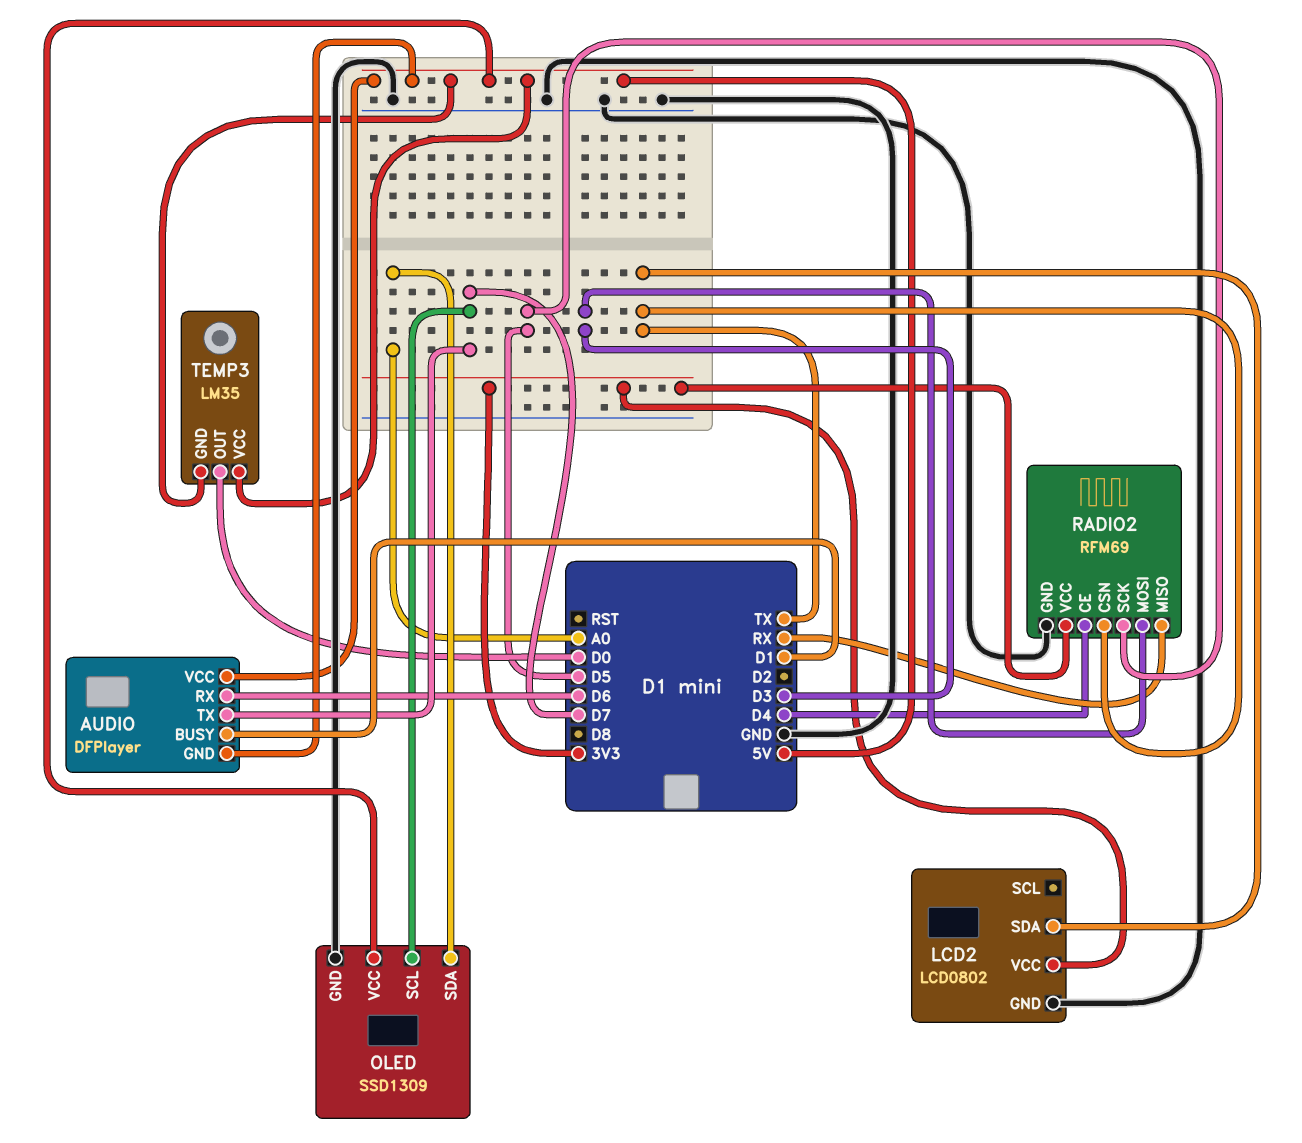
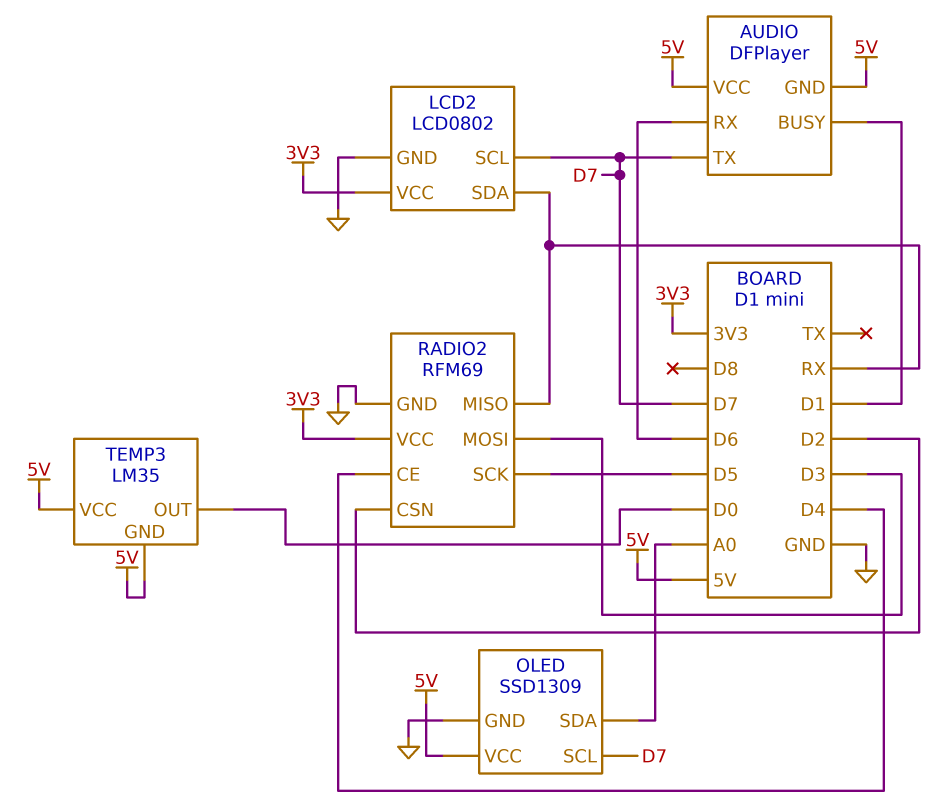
LCD2 pin SCL: none -> D7
LCD2 pin SDA: TX -> RX
RADIO2 pin CSN: TX -> D2

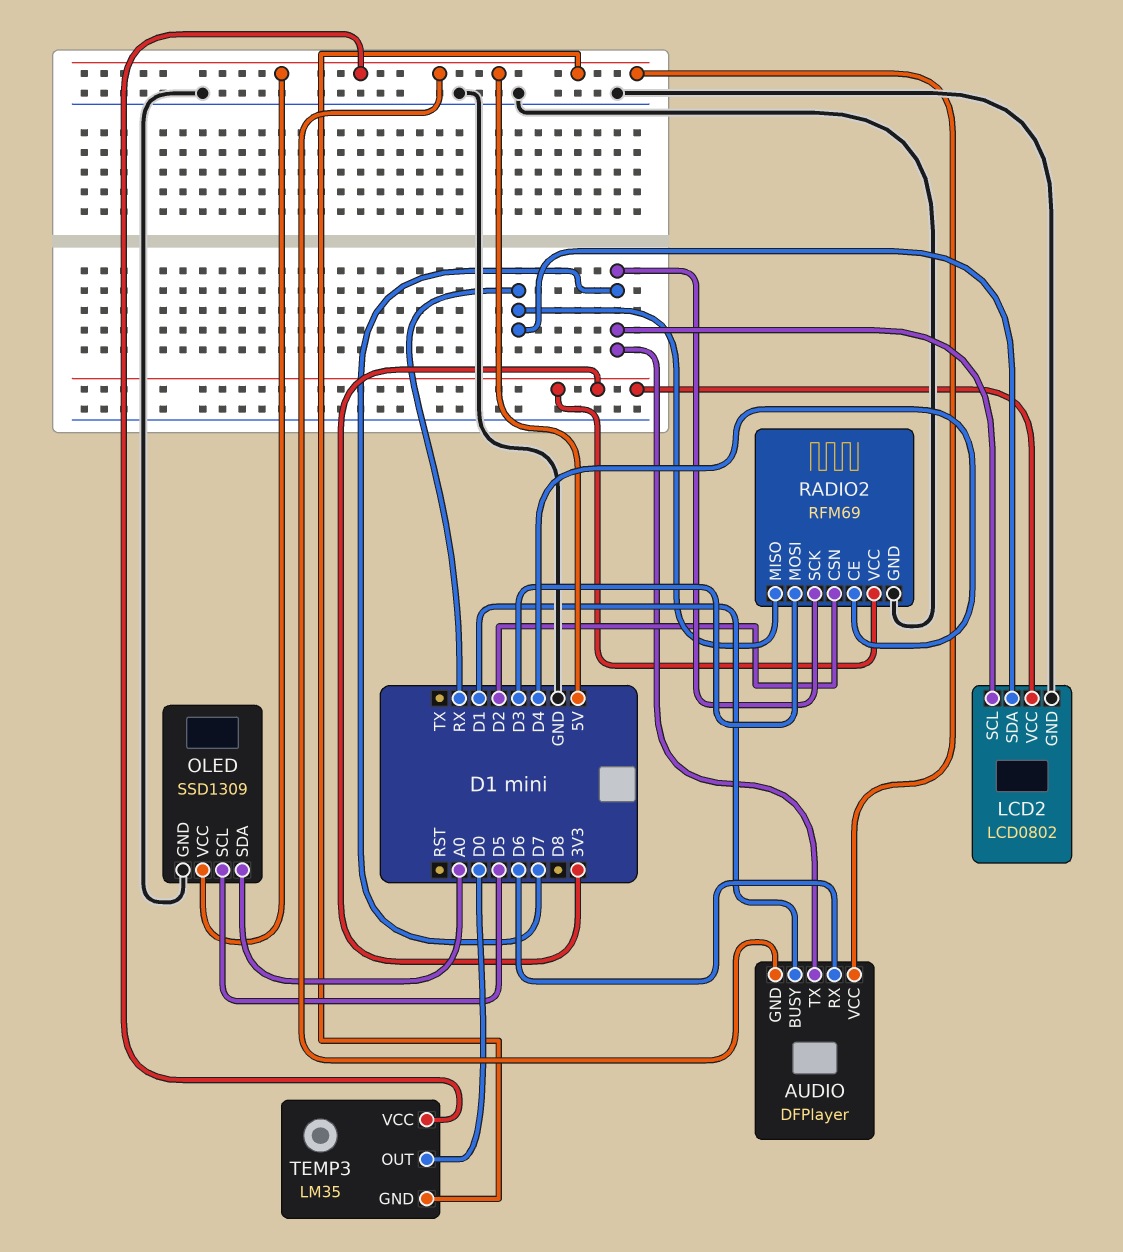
OLED pin SCL: D7 -> D5
RADIO2 pin SCK: D5 -> D7

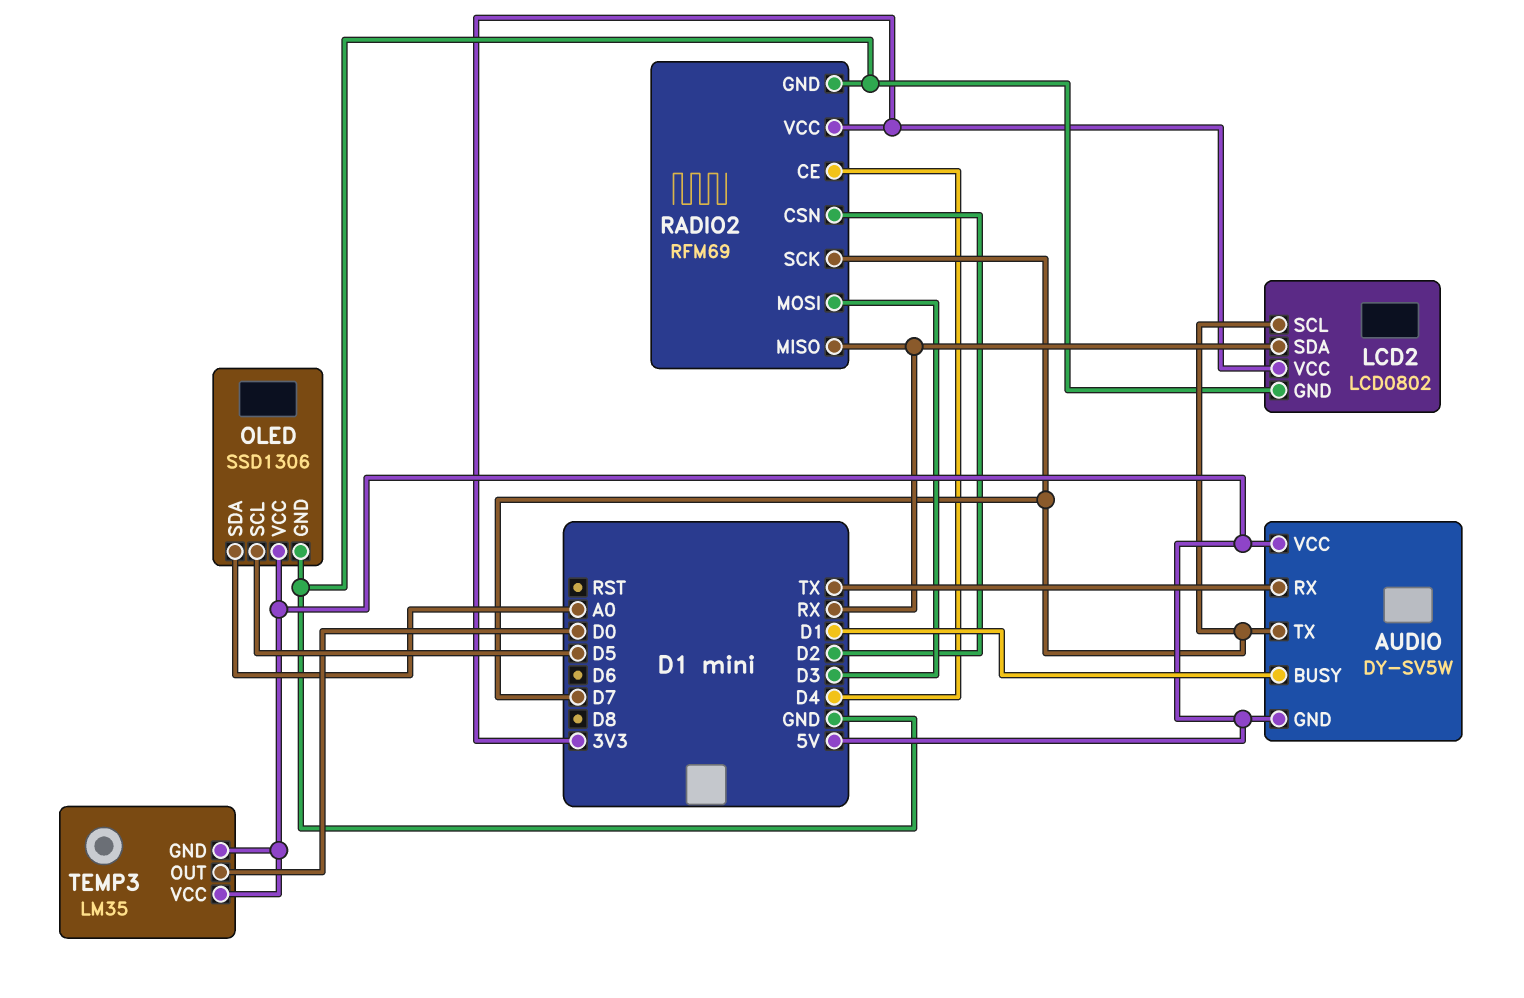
AUDIO: DFPlayer -> DY-SV5W
AUDIO pin RX: D6 -> TX
OLED: SSD1309 -> SSD1306

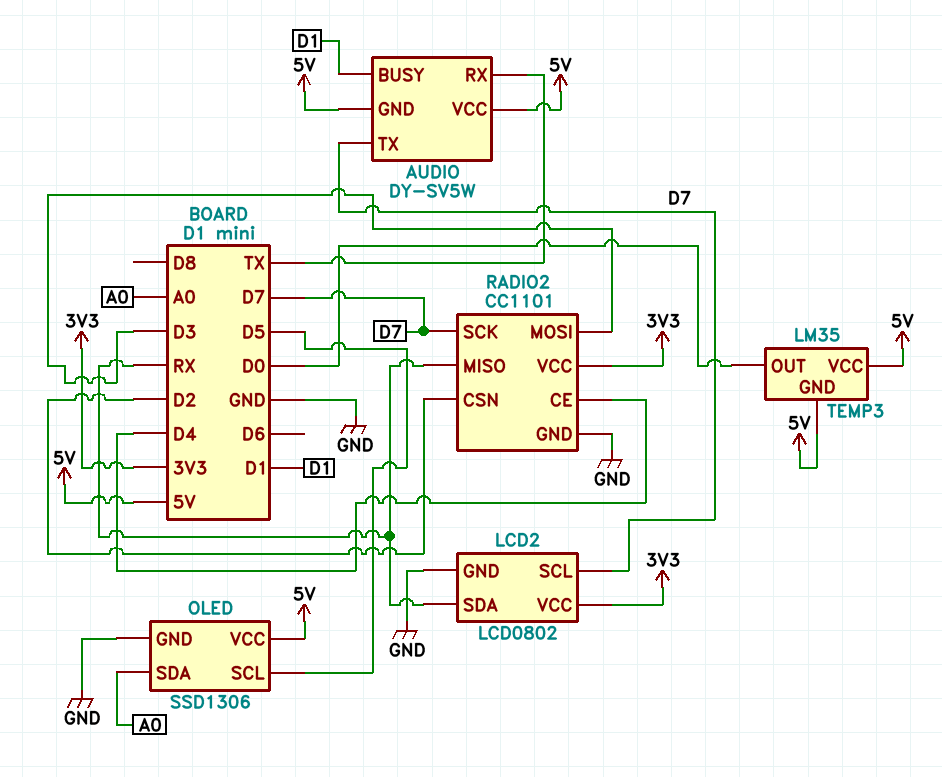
RADIO2: RFM69 -> CC1101

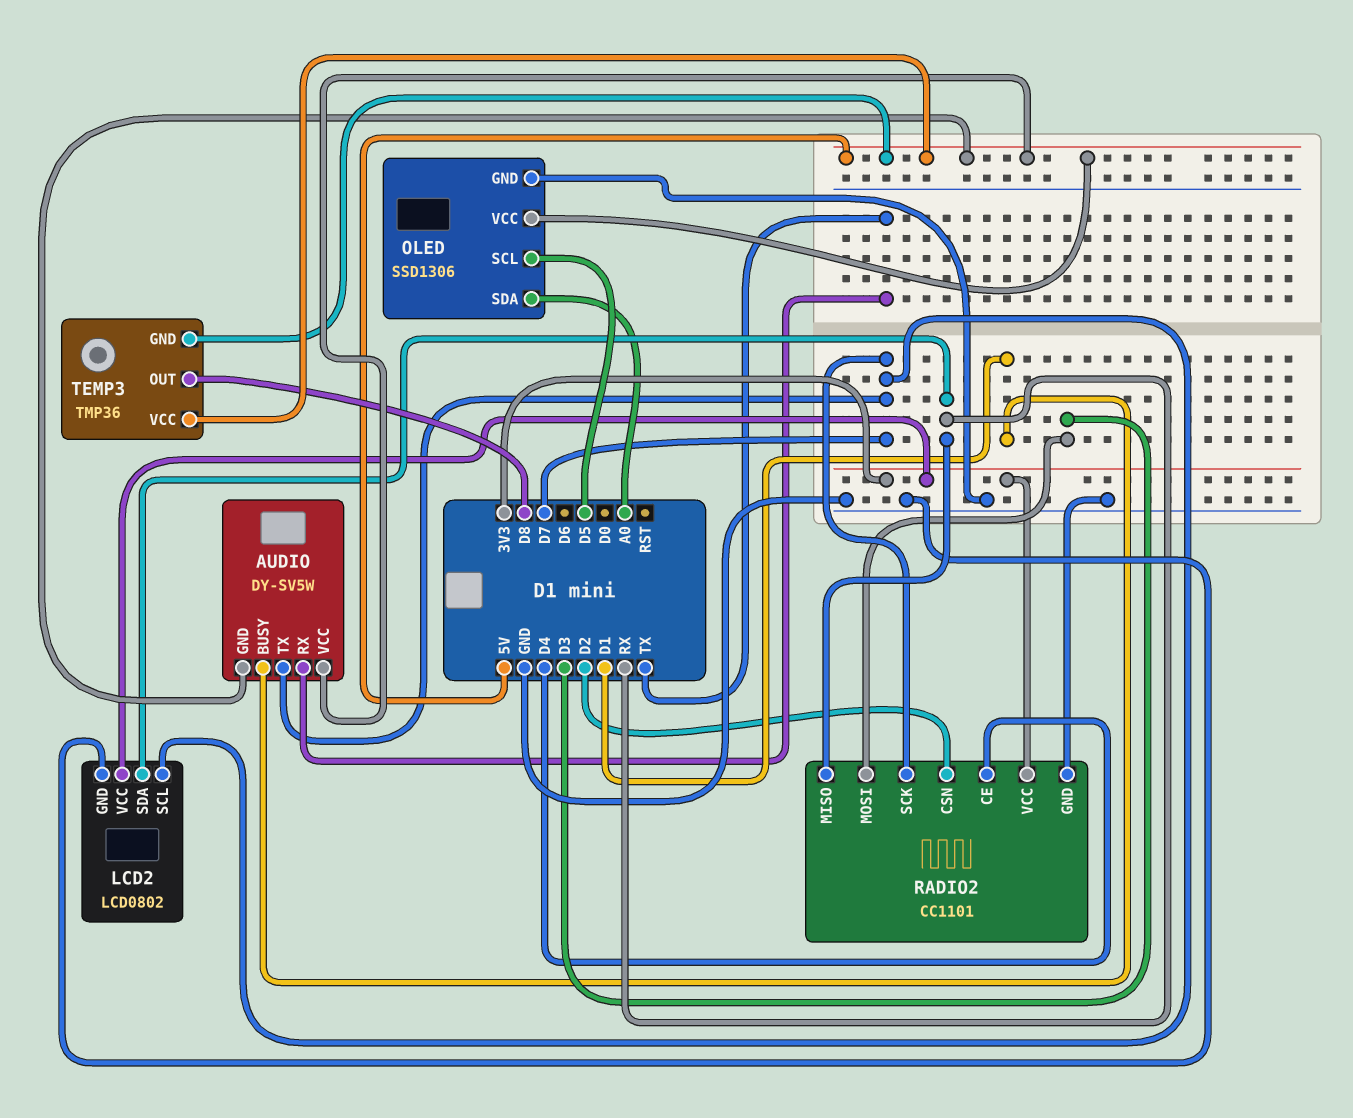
TEMP3: LM35 -> TMP36
TEMP3 pin OUT: D0 -> D8

